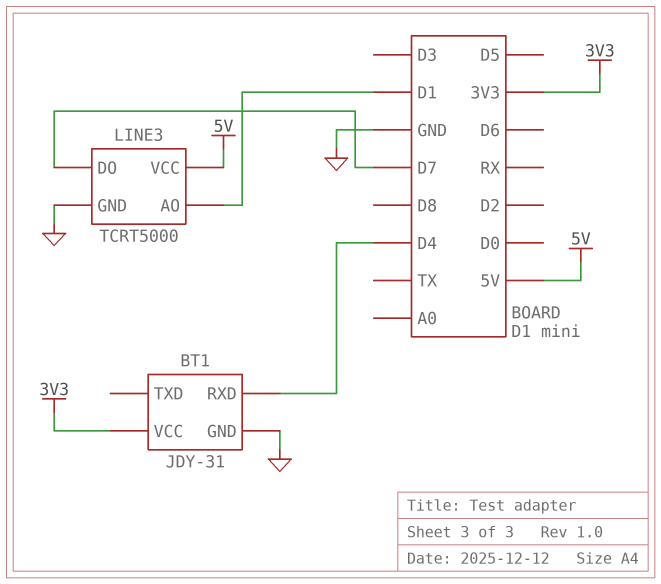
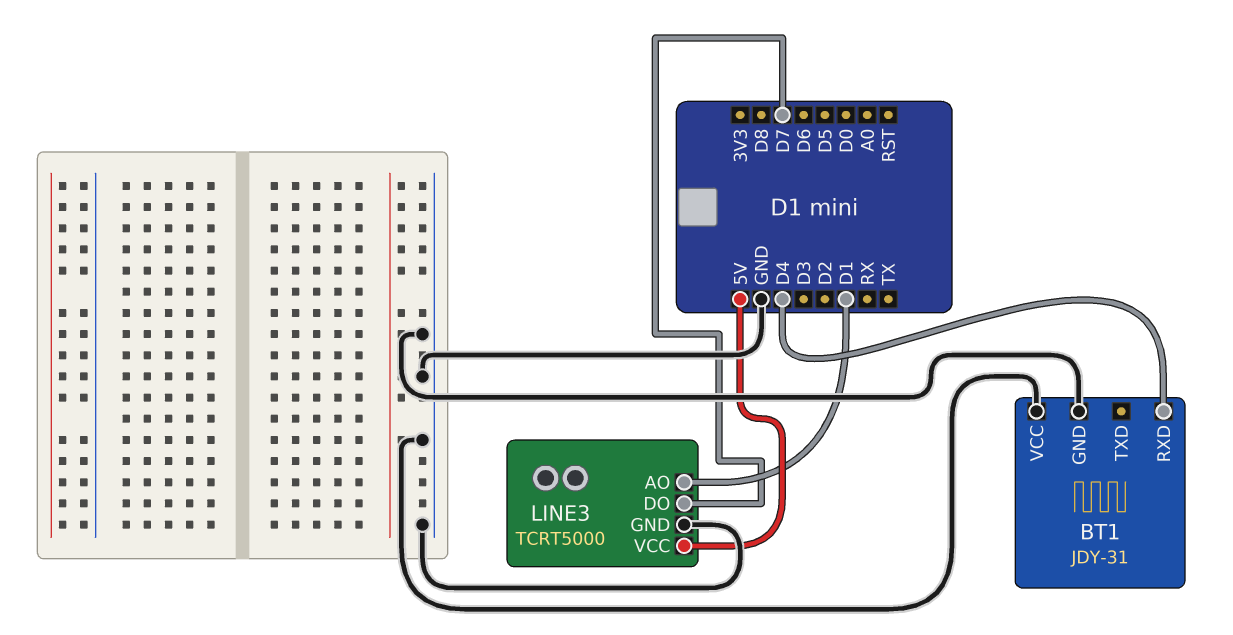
BT1 pin VCC: 3V3 -> GND

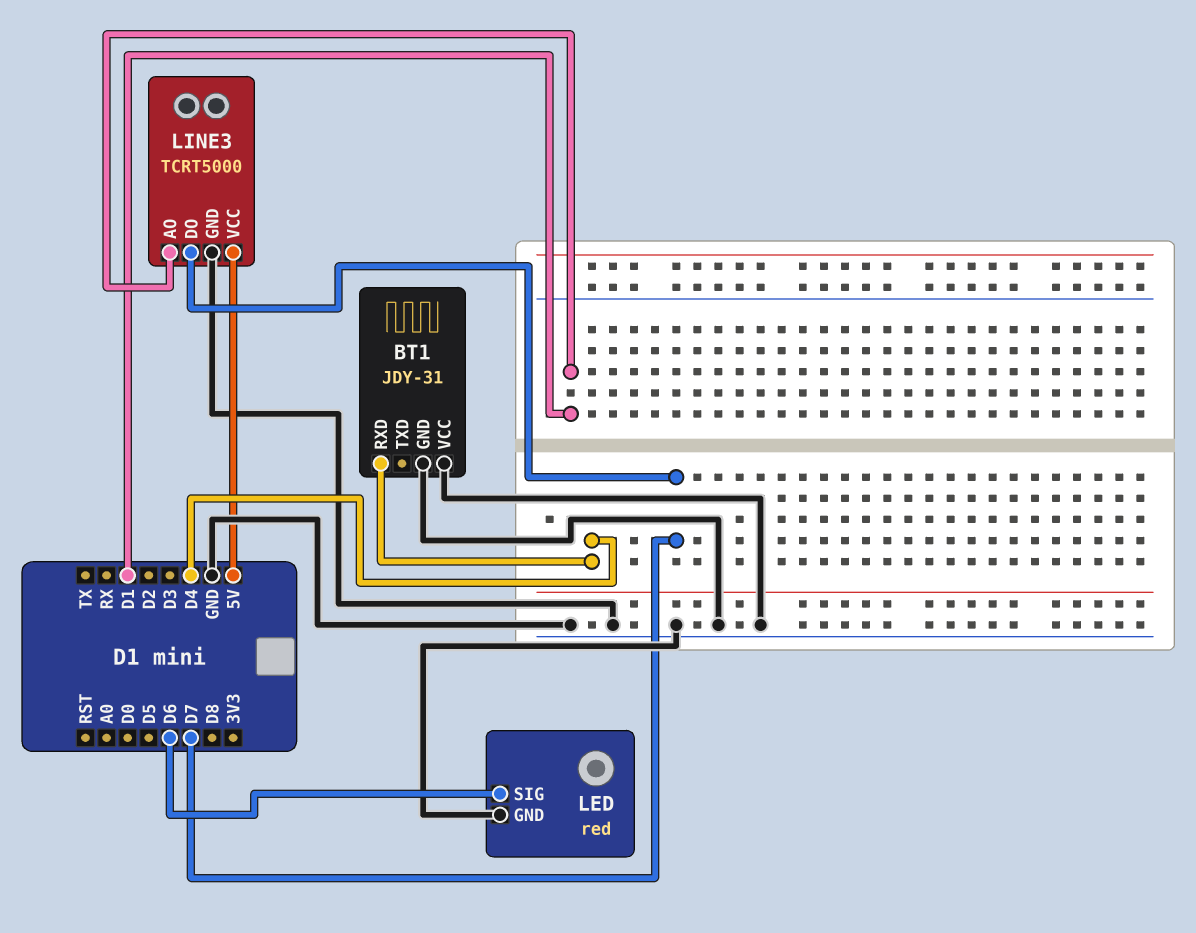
LED: none -> red
LED pin GND: none -> GND
LED pin SIG: none -> D6

